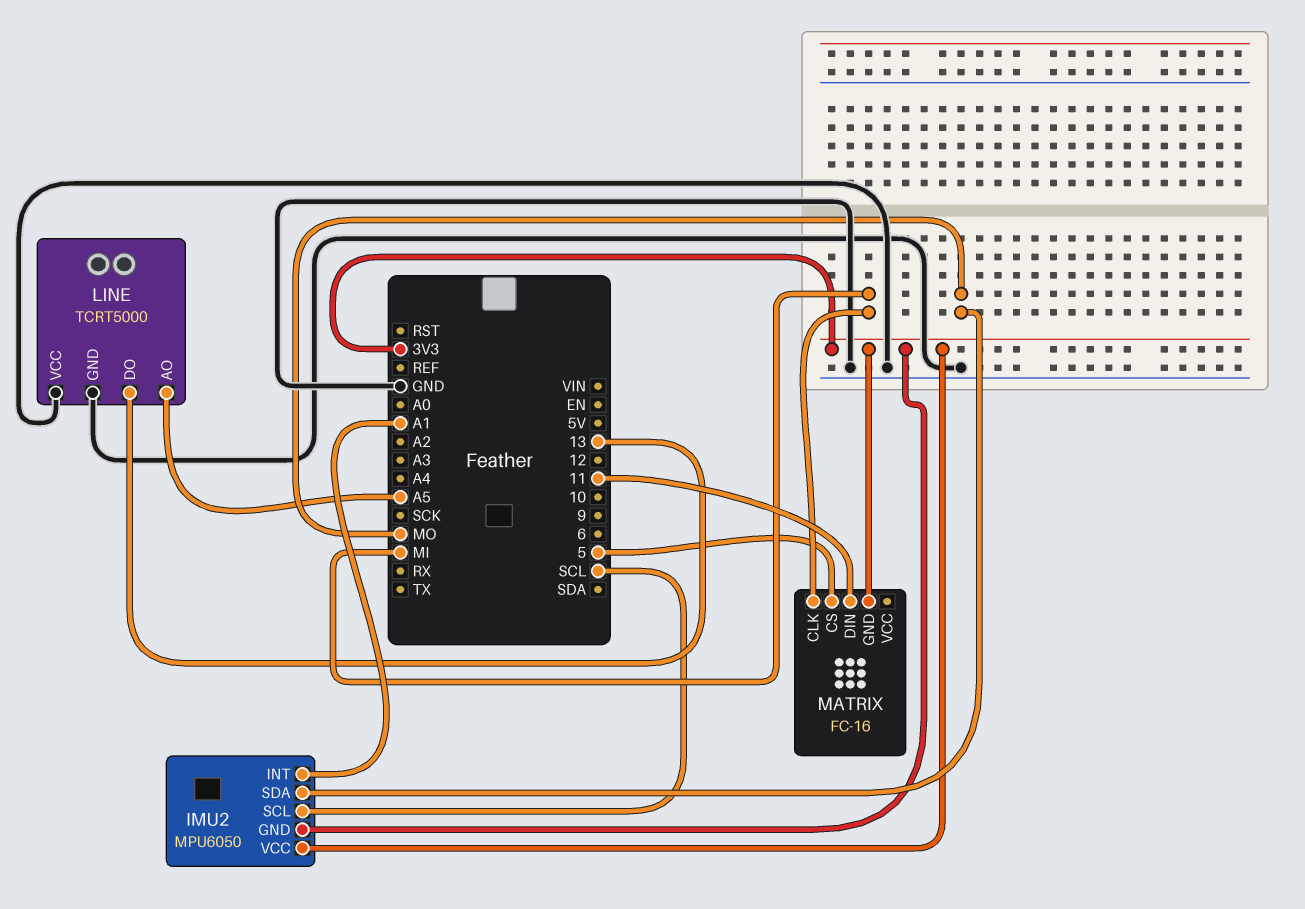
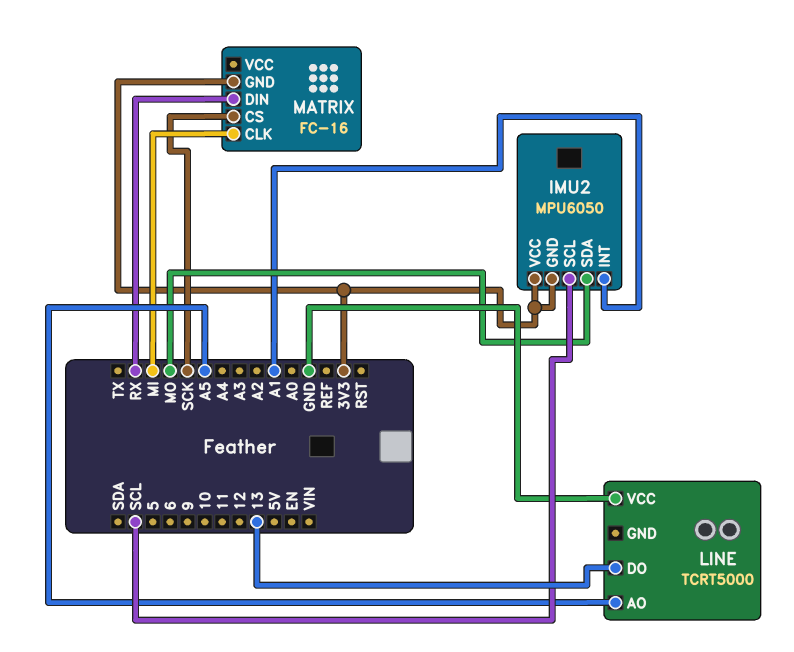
LINE pin GND: GND -> none
MATRIX pin CS: 5 -> SCK
MATRIX pin DIN: 11 -> RX

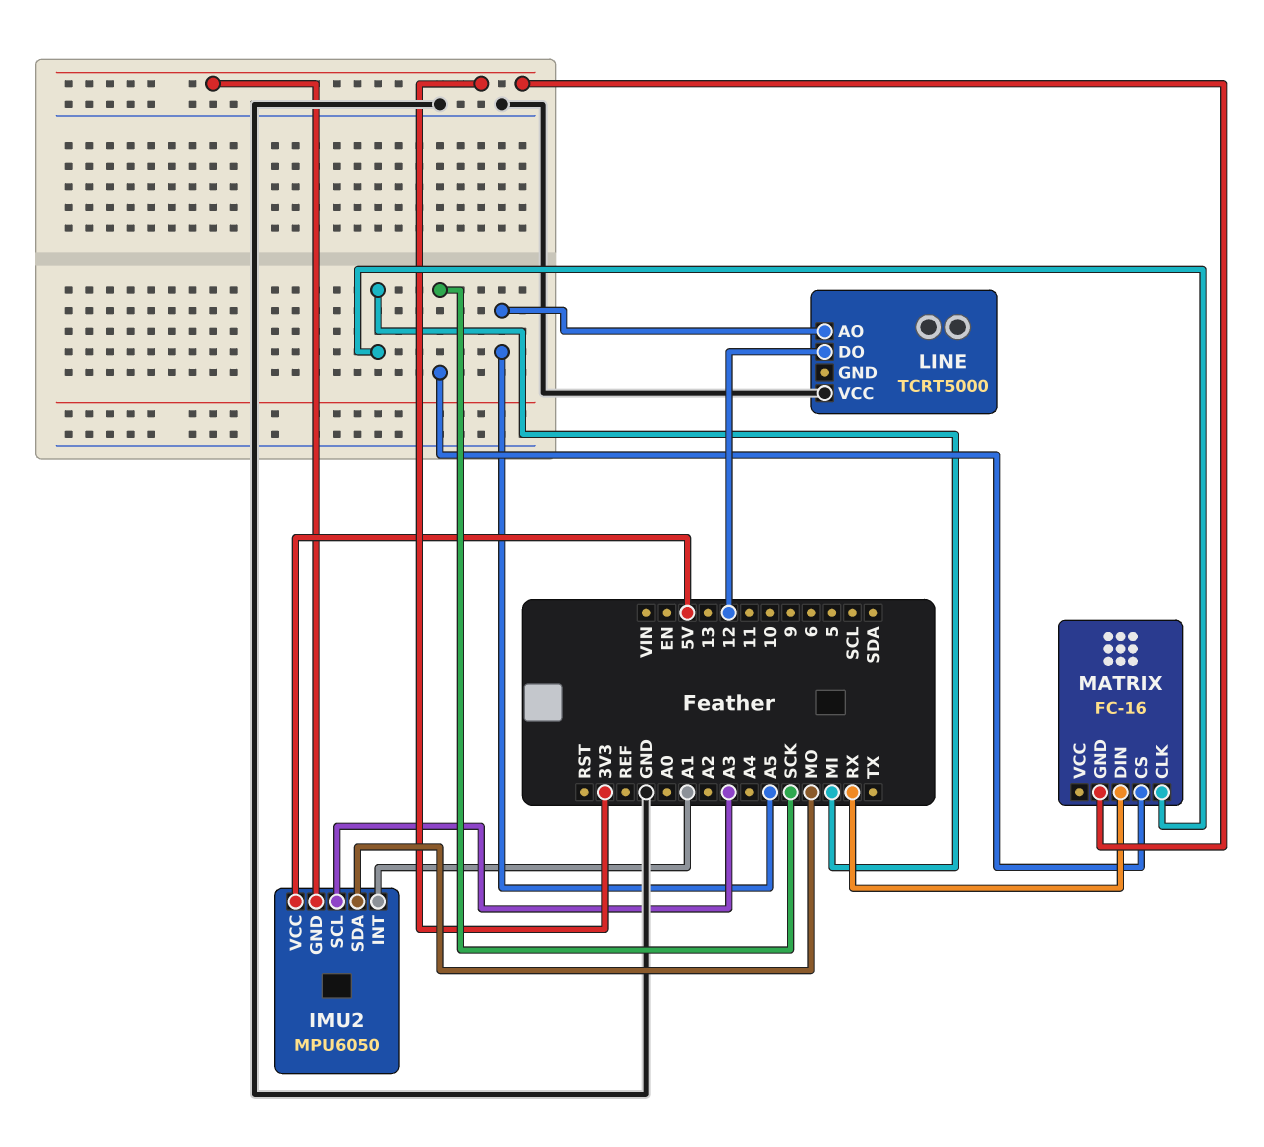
IMU2 pin SCL: SCL -> A3
IMU2 pin VCC: 3V3 -> 5V
LINE pin DO: 13 -> 12

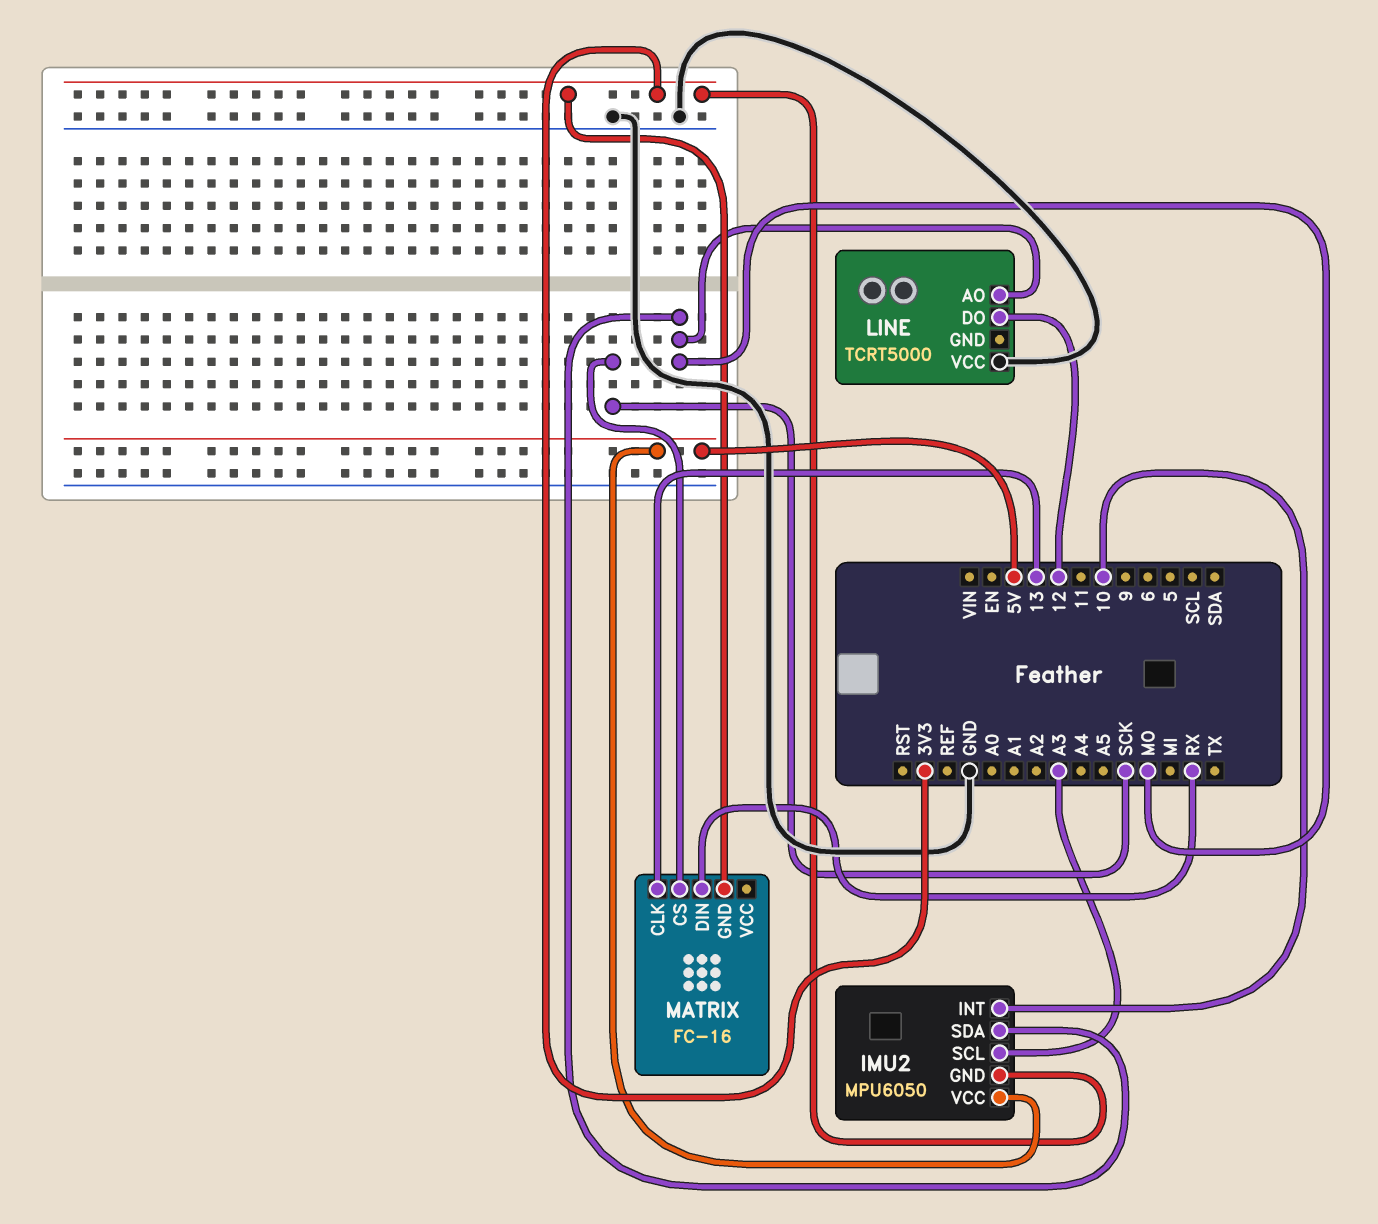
IMU2 pin INT: A1 -> 10
LINE pin AO: A5 -> MO
MATRIX pin CLK: MI -> 13

